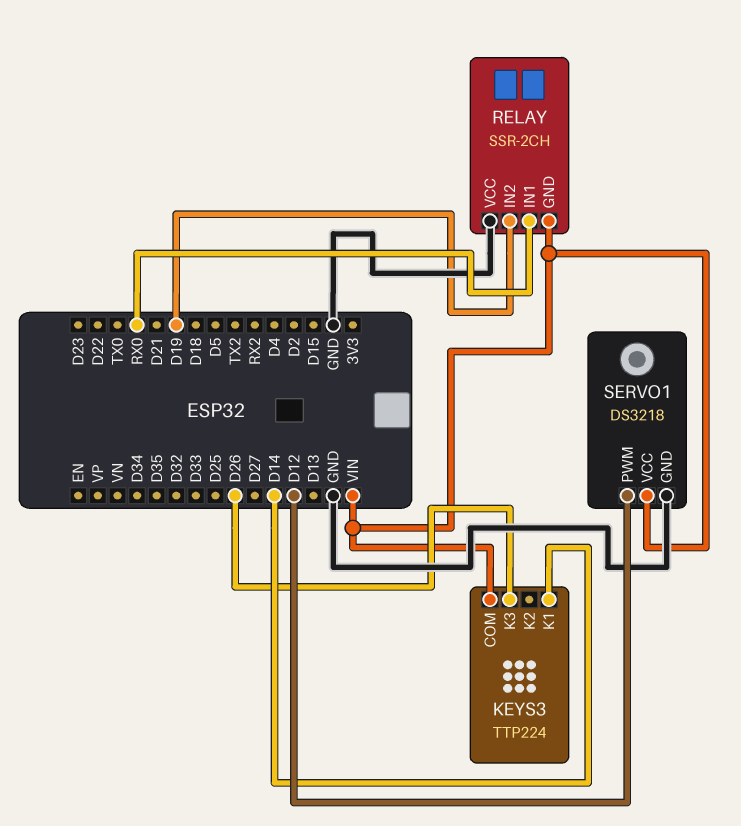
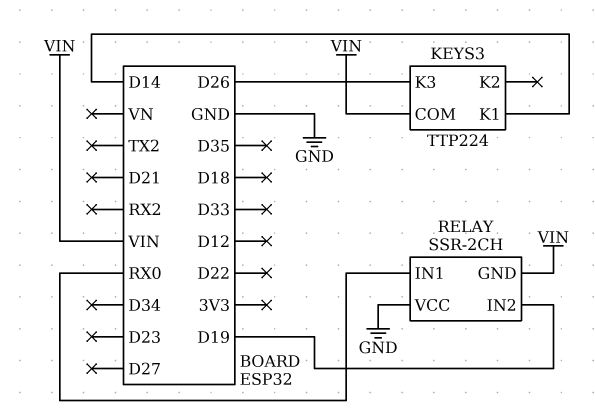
SERVO1: DS3218 -> none
SERVO1 pin GND: GND -> none
SERVO1 pin PWM: D12 -> none
SERVO1 pin VCC: VIN -> none

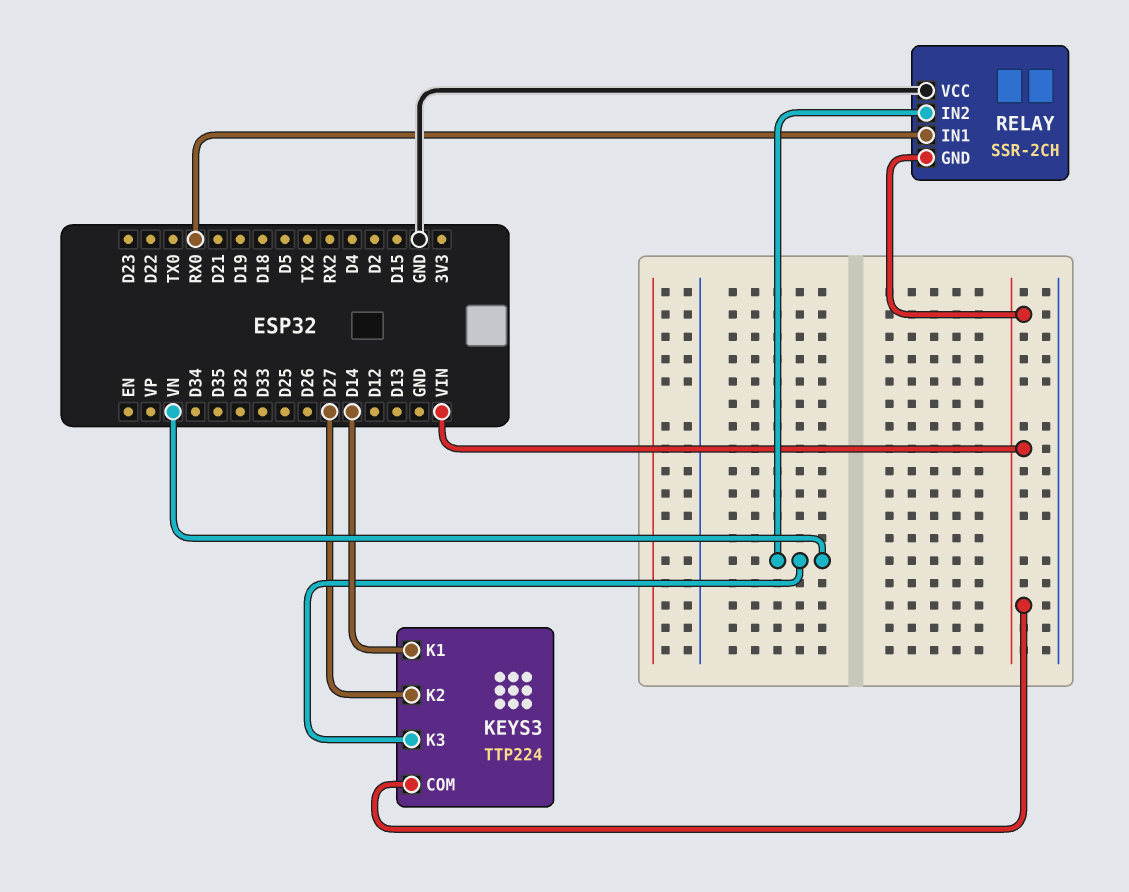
KEYS3 pin K2: none -> D27
KEYS3 pin K3: D26 -> VN
RELAY pin IN2: D19 -> VN

